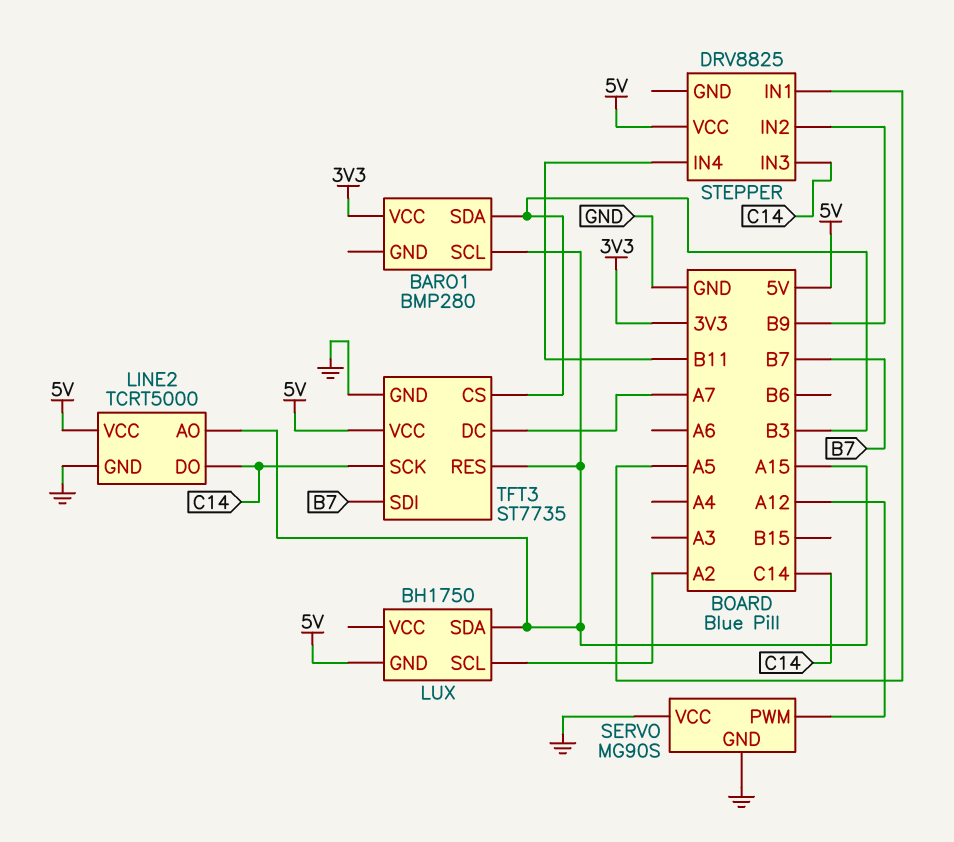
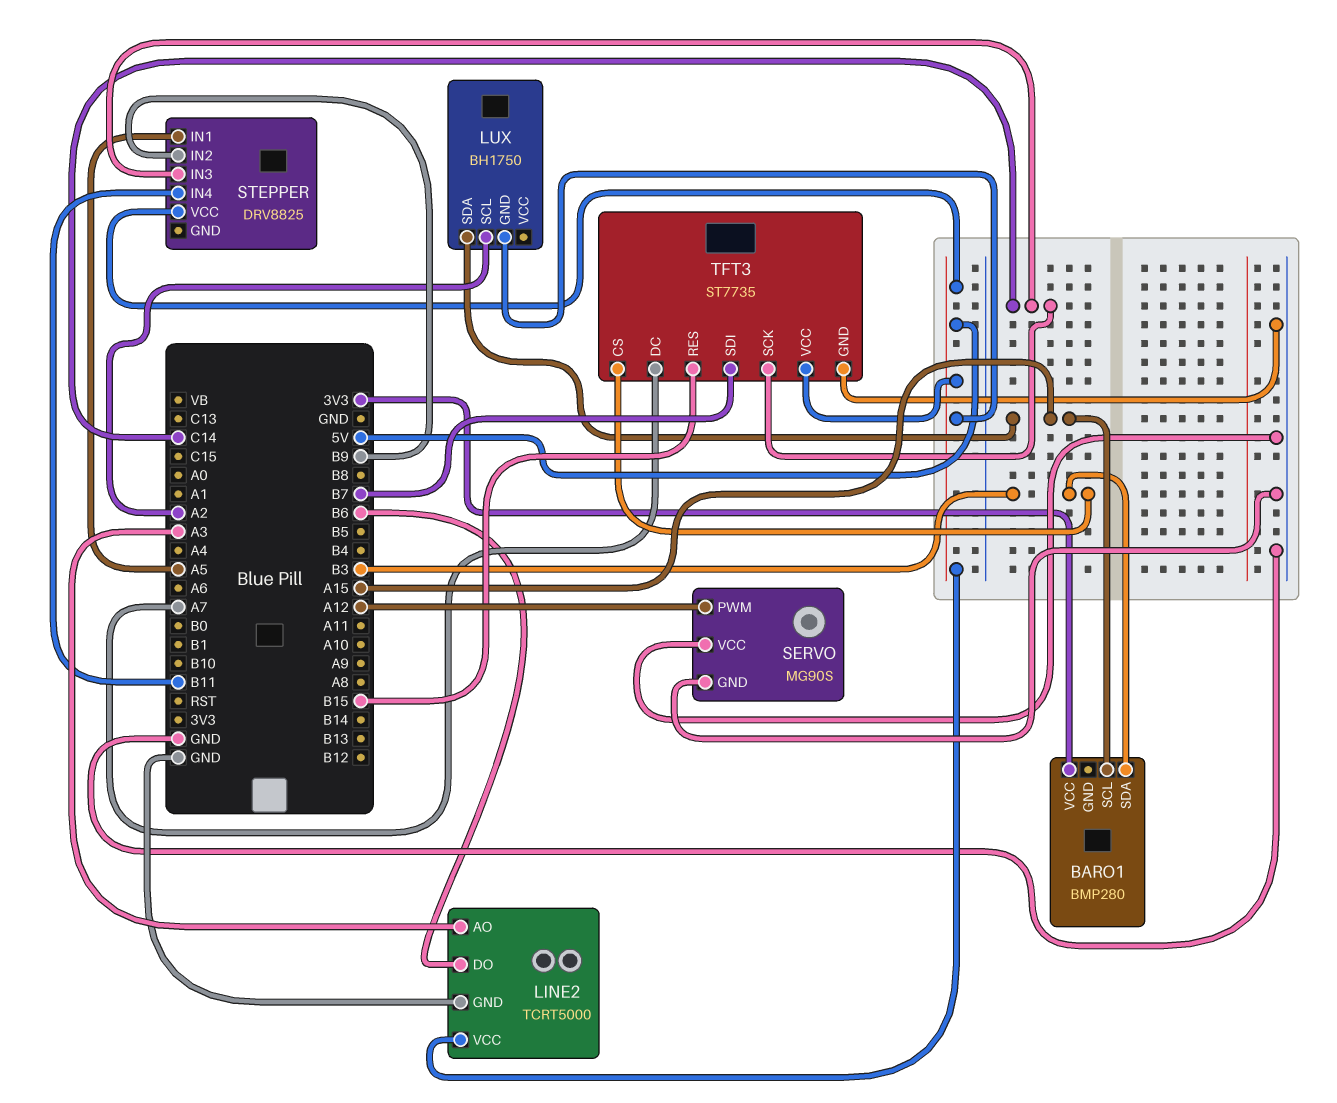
LINE2 pin AO: A15 -> A3
LINE2 pin DO: C14 -> B6
TFT3 pin RES: A15 -> B15

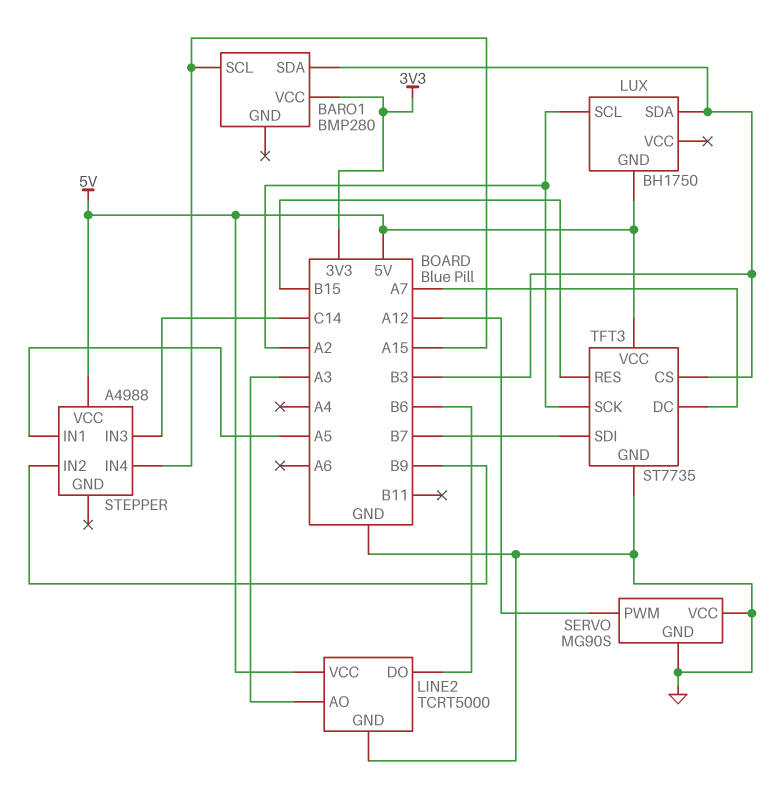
LUX pin SDA: A15 -> B3
STEPPER: DRV8825 -> A4988
STEPPER pin IN4: B11 -> A15
TFT3 pin SCK: C14 -> A2

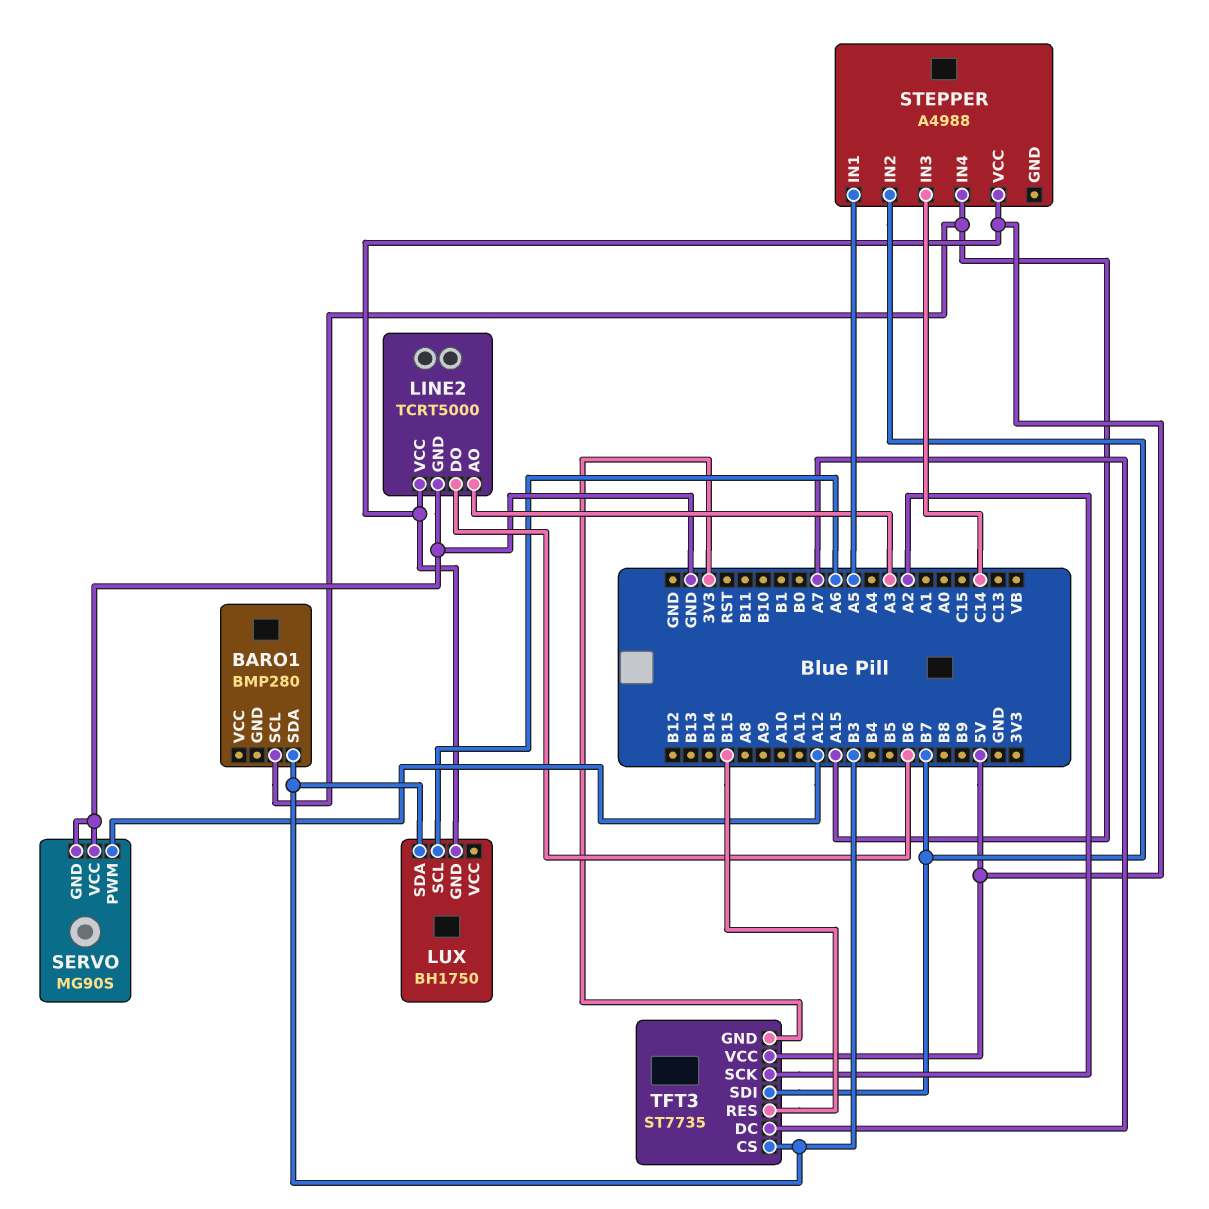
BARO1 pin VCC: 3V3 -> none
LUX pin SCL: A2 -> A6
STEPPER pin IN2: B9 -> B7
TFT3 pin GND: GND -> 3V3

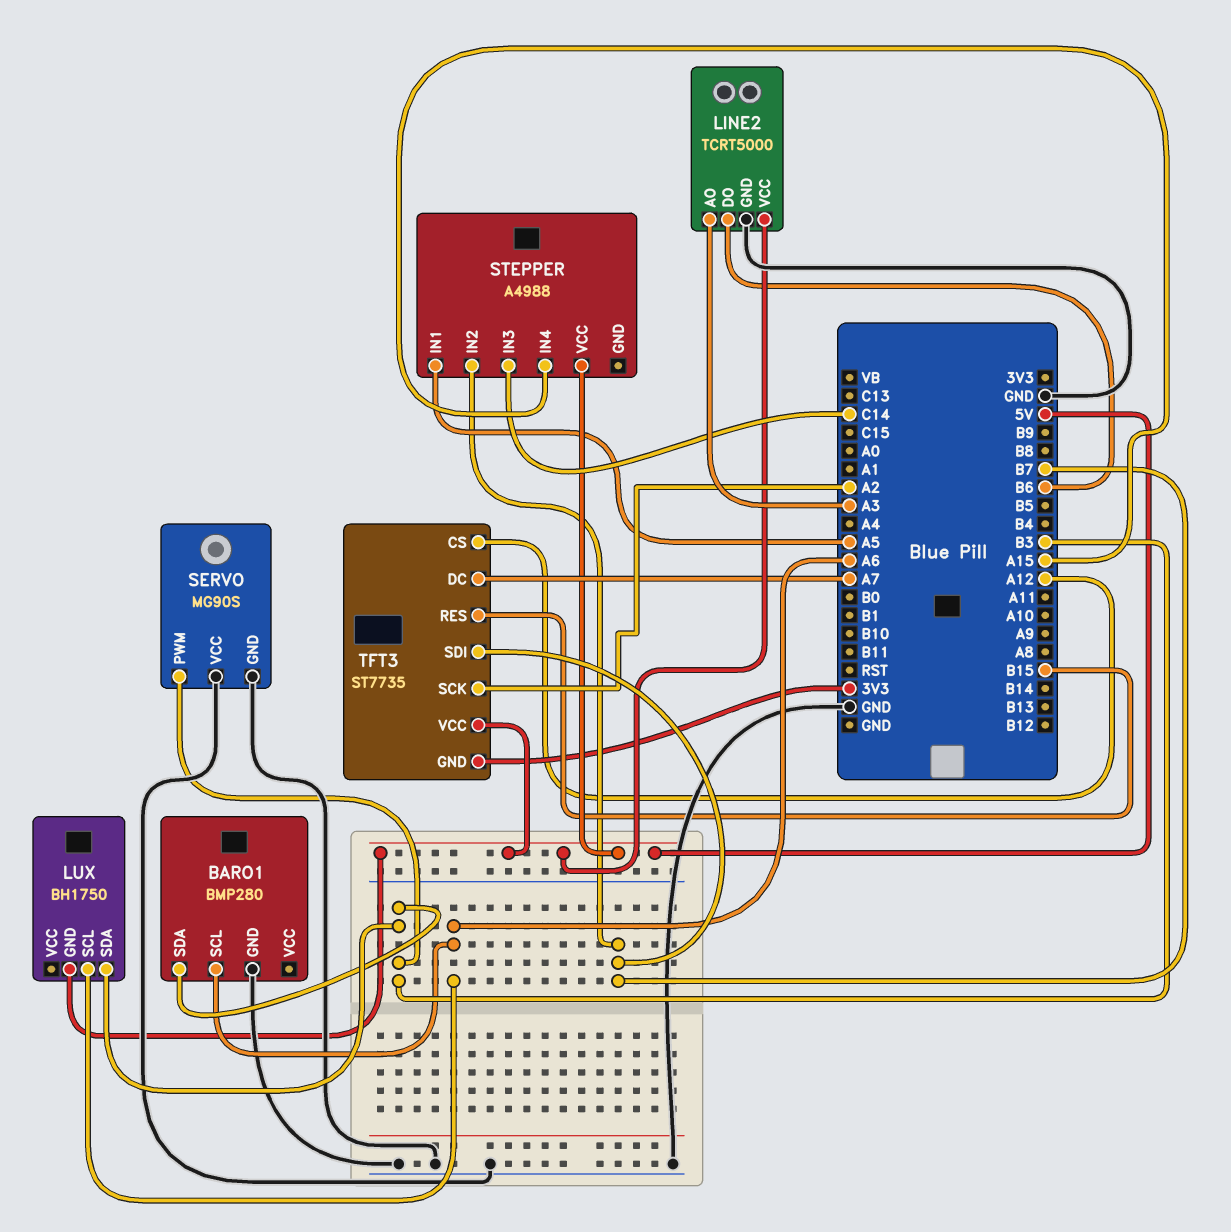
BARO1 pin GND: none -> GND
BARO1 pin SCL: A15 -> A6
SERVO pin PWM: A12 -> B3
TFT3 pin CS: B3 -> A12

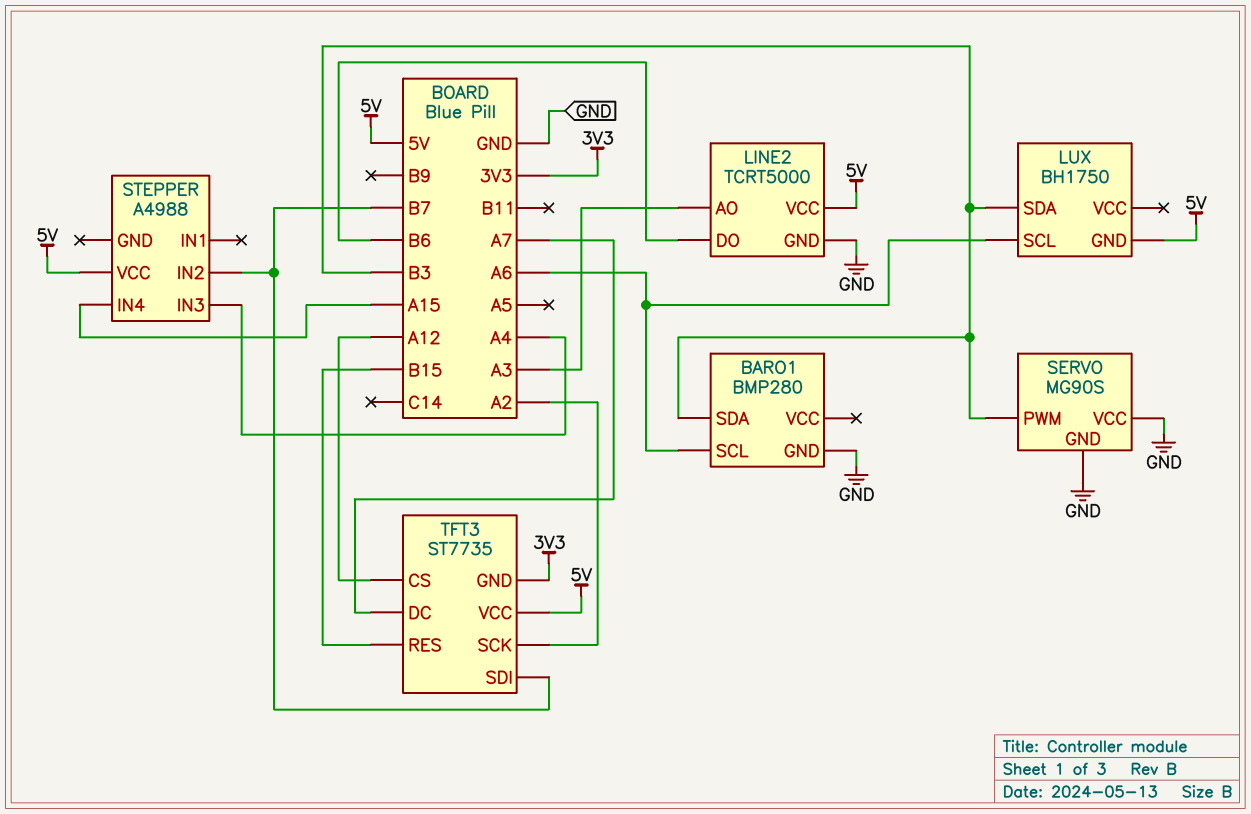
STEPPER pin IN1: A5 -> none
STEPPER pin IN3: C14 -> A4

